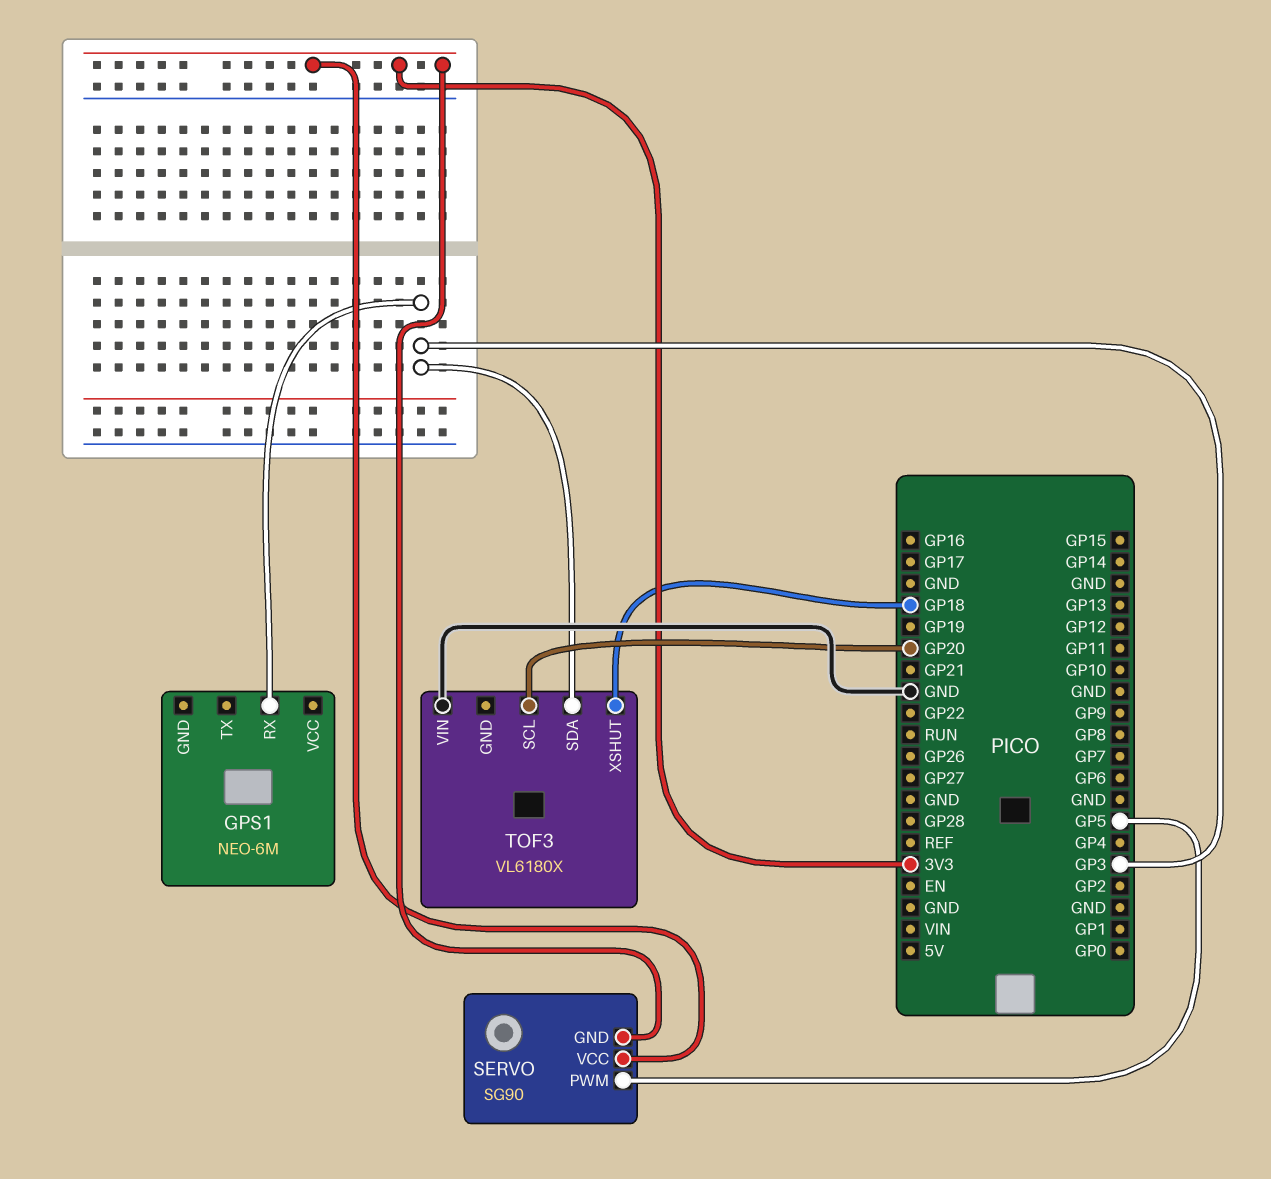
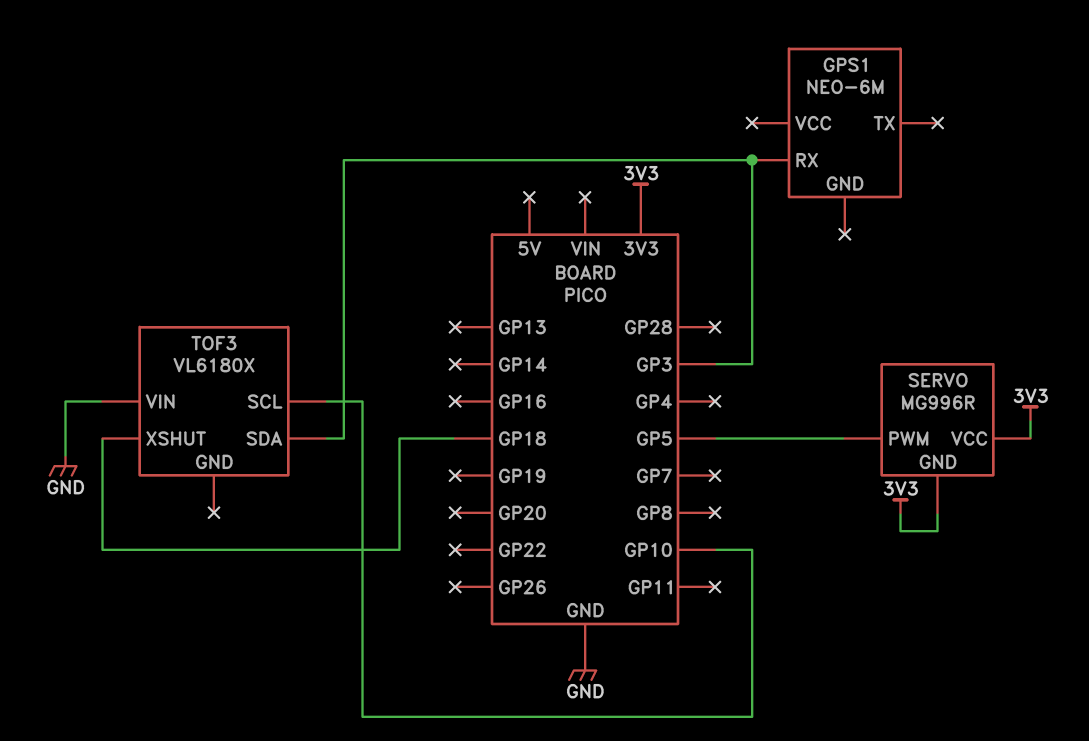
SERVO: SG90 -> MG996R
TOF3 pin SCL: GP20 -> GP10

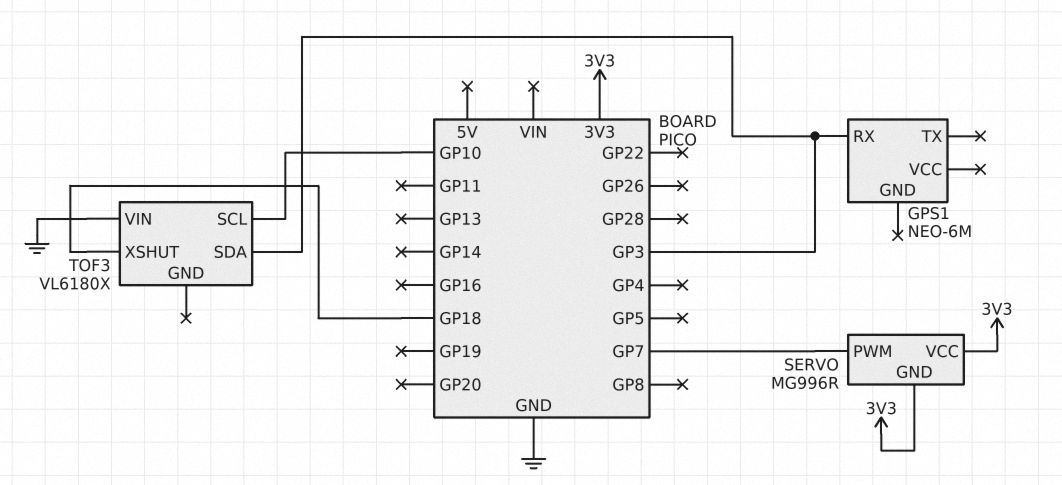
SERVO pin PWM: GP5 -> GP7

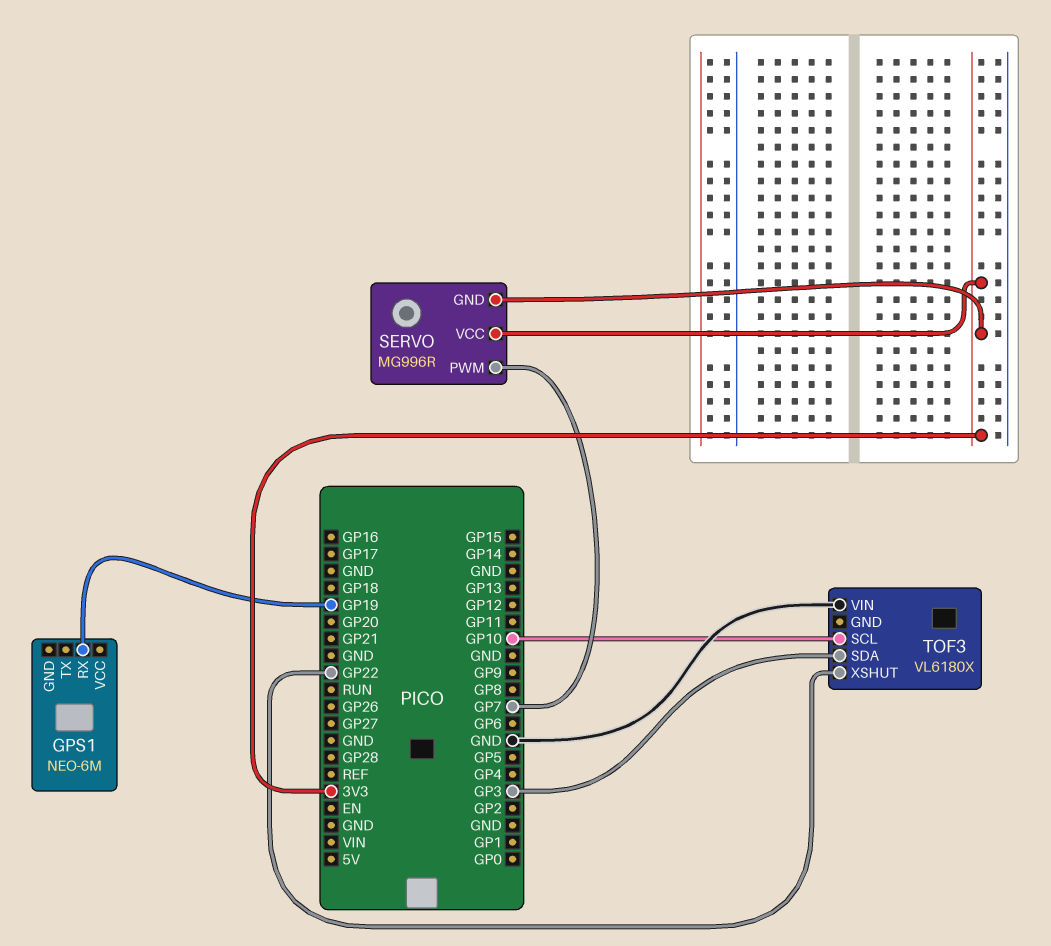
GPS1 pin RX: GP3 -> GP19
TOF3 pin XSHUT: GP18 -> GP22

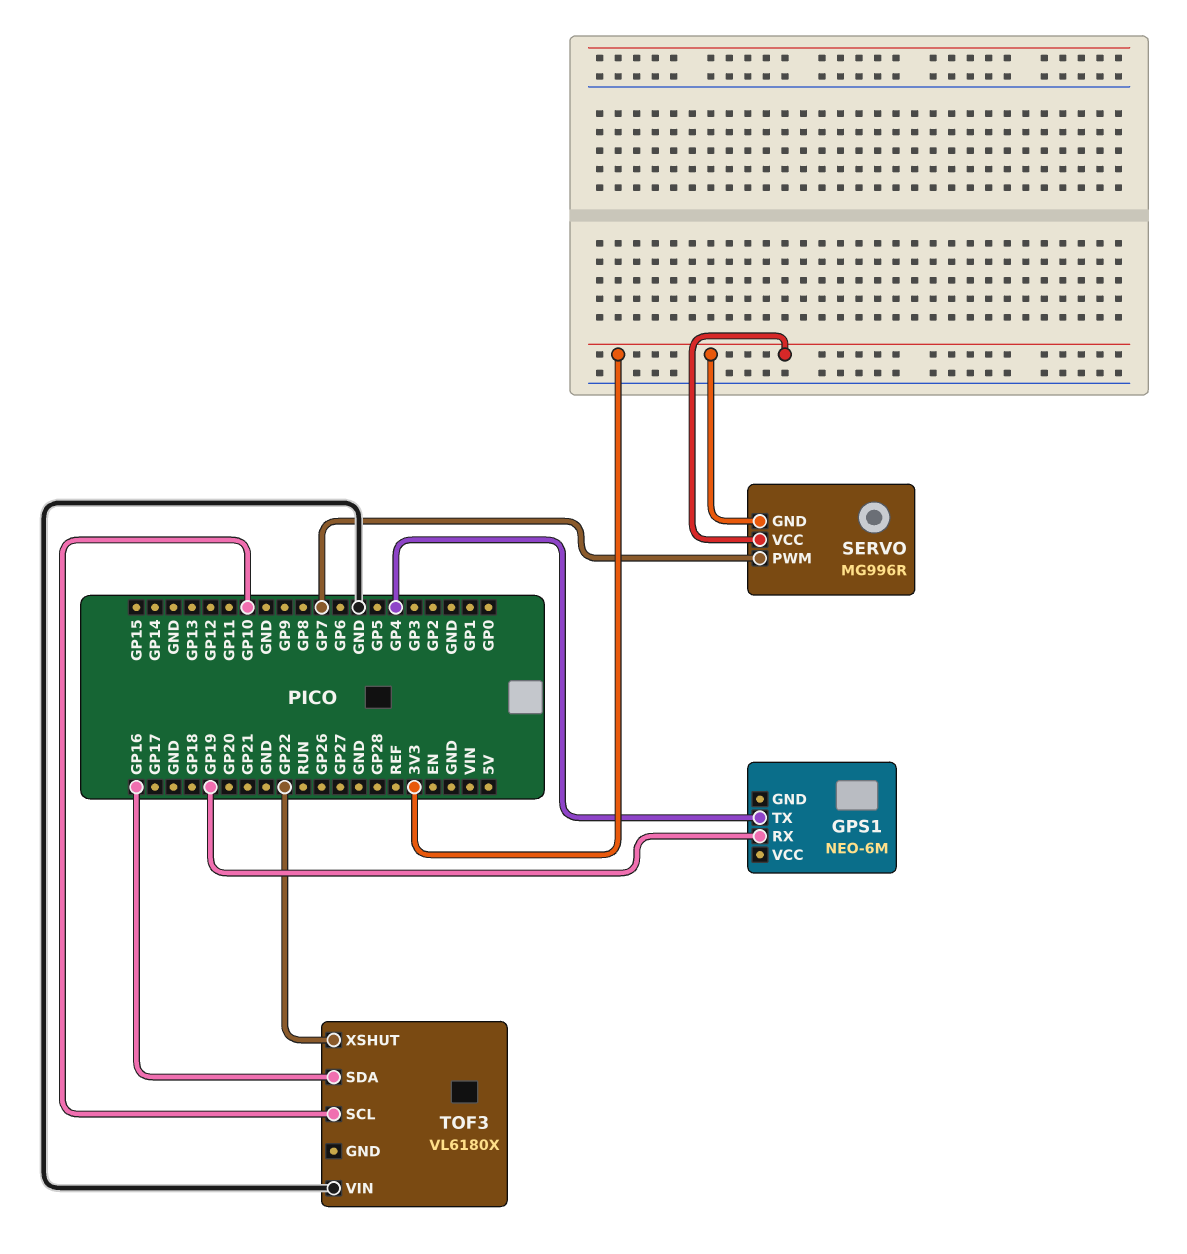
GPS1 pin TX: none -> GP4
TOF3 pin SDA: GP3 -> GP16

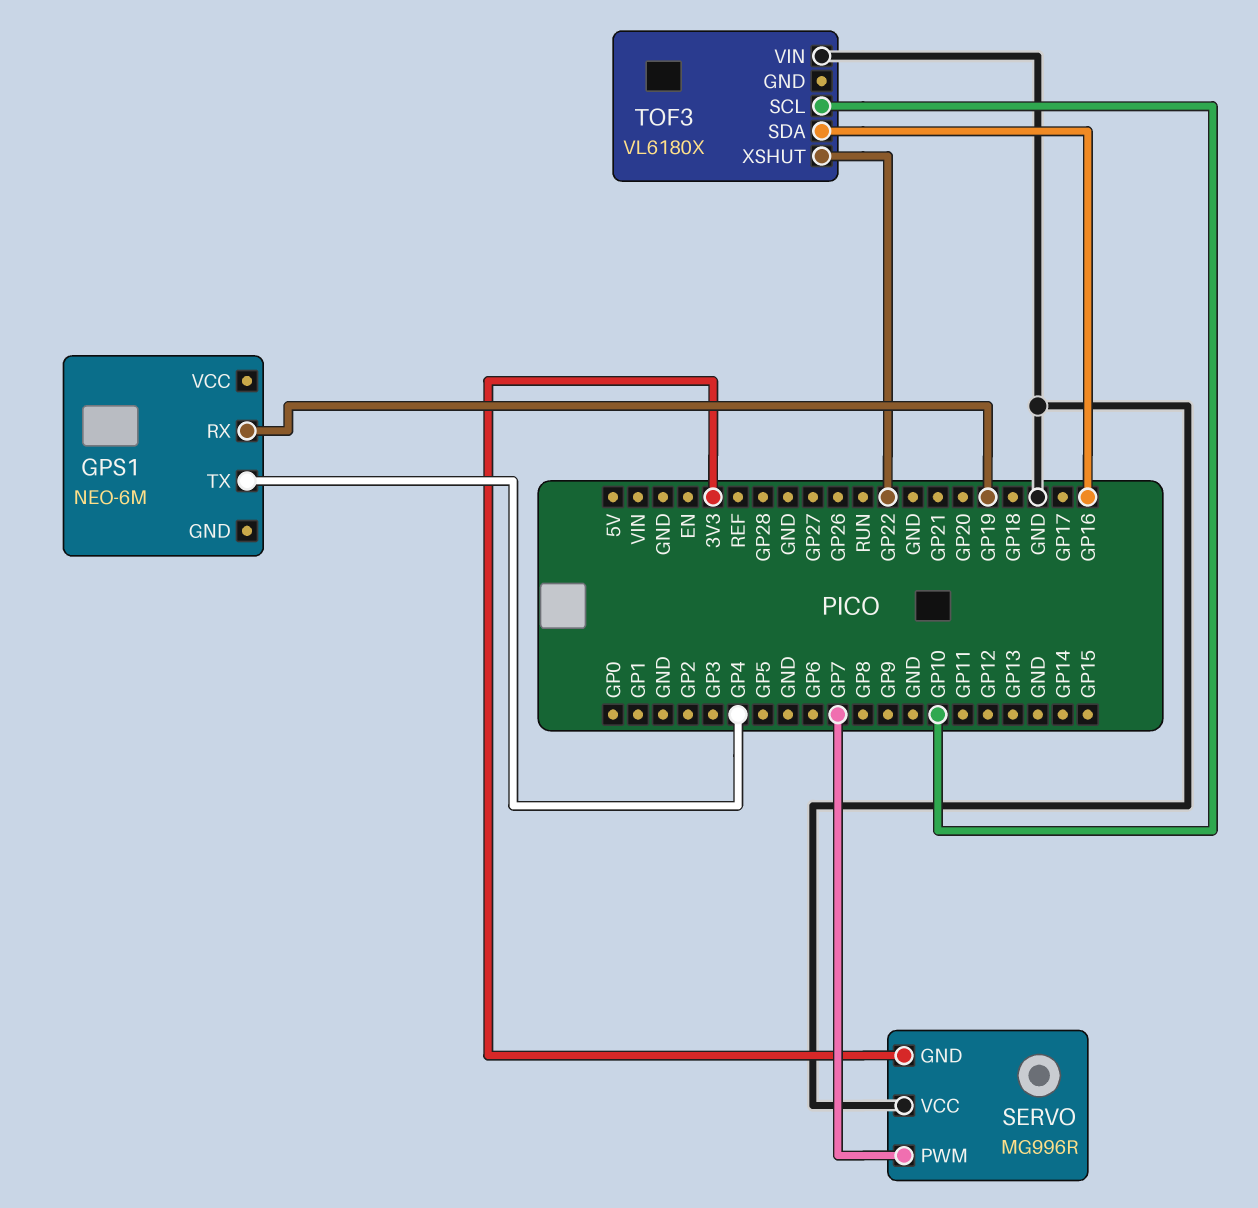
SERVO pin VCC: 3V3 -> GND

